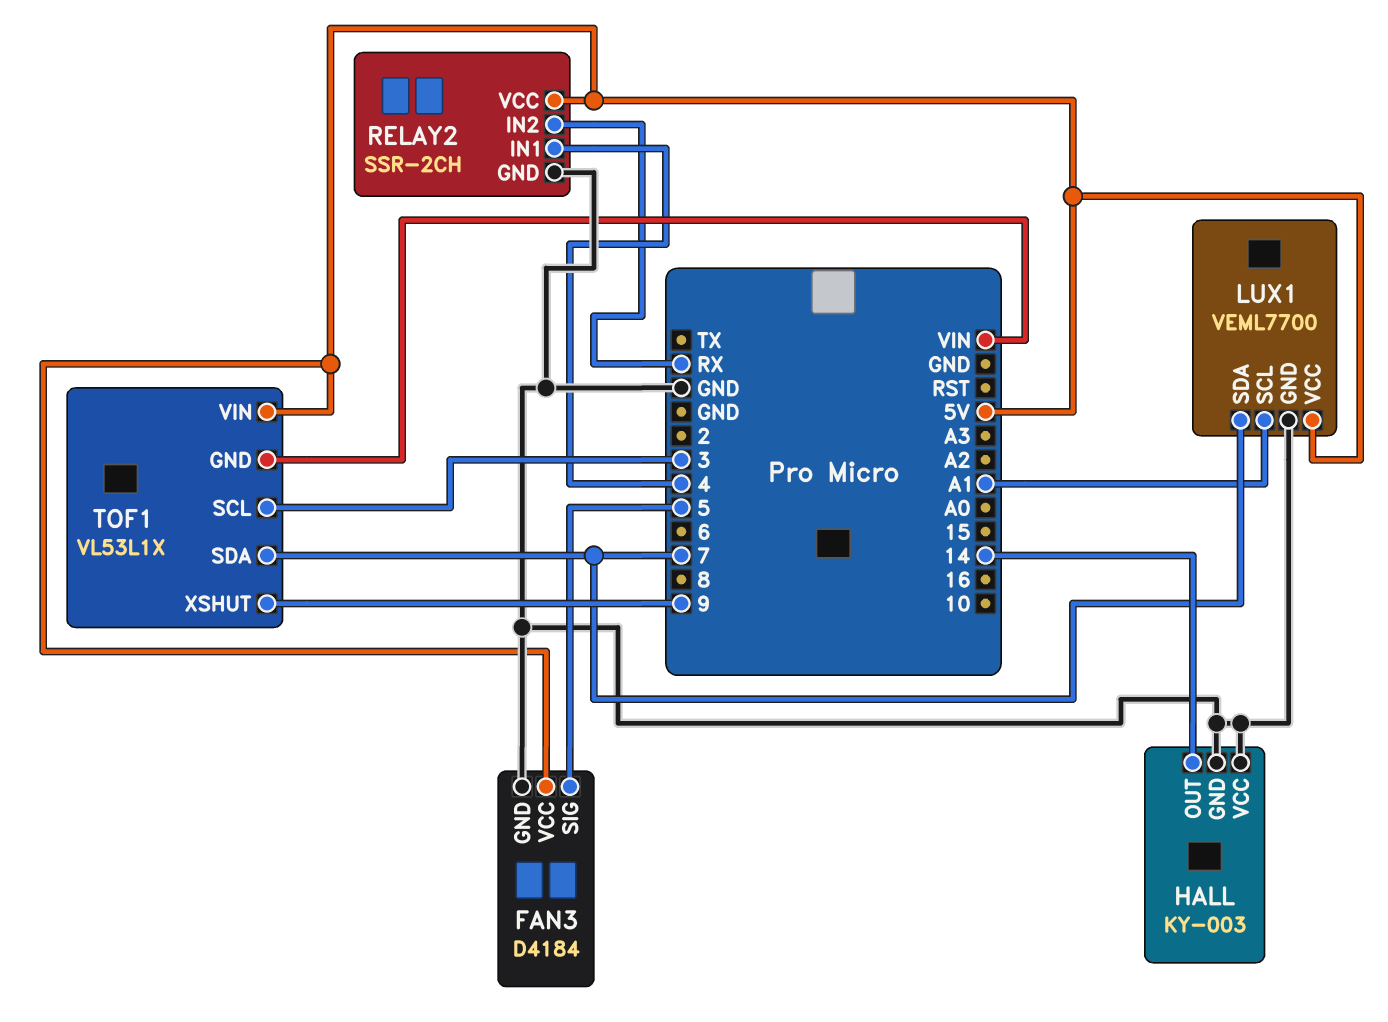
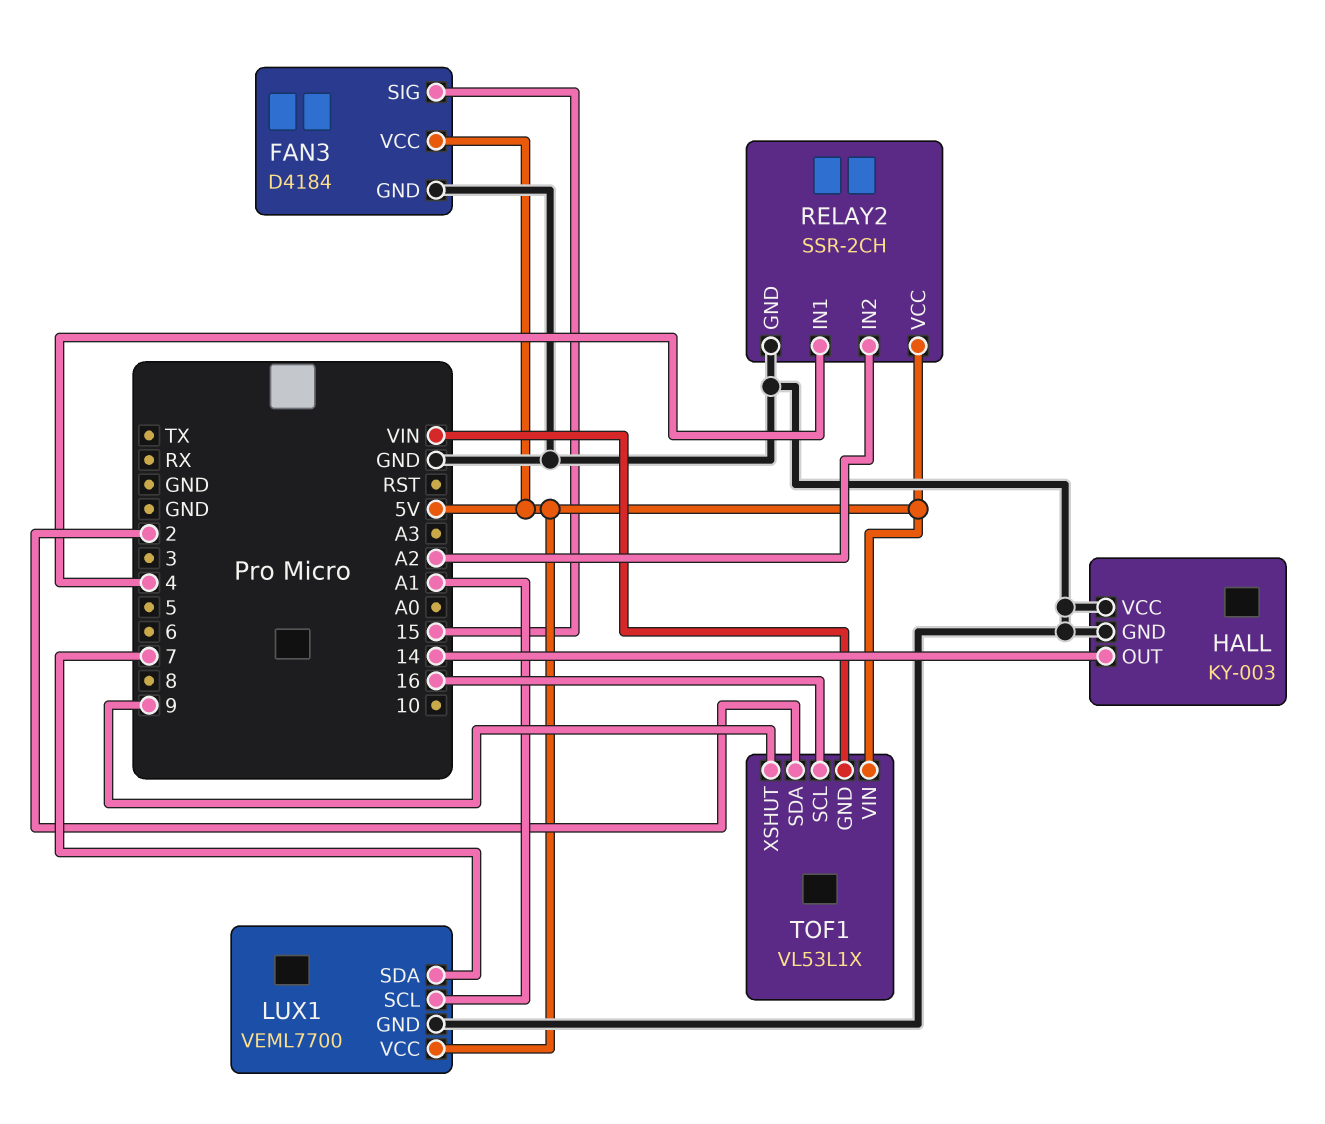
FAN3 pin SIG: 5 -> 15
RELAY2 pin IN2: RX -> A2
TOF1 pin SCL: 3 -> 16
TOF1 pin SDA: 7 -> 2

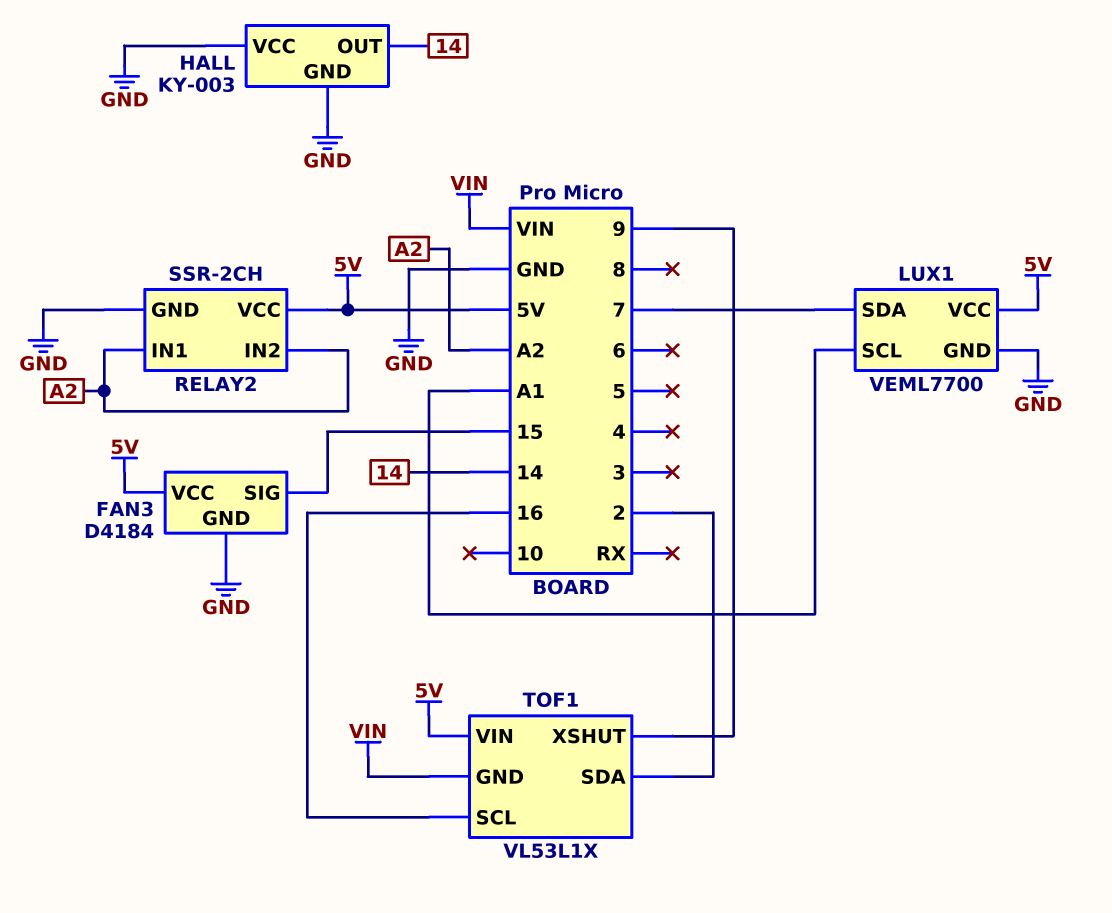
RELAY2 pin IN1: 4 -> A2

